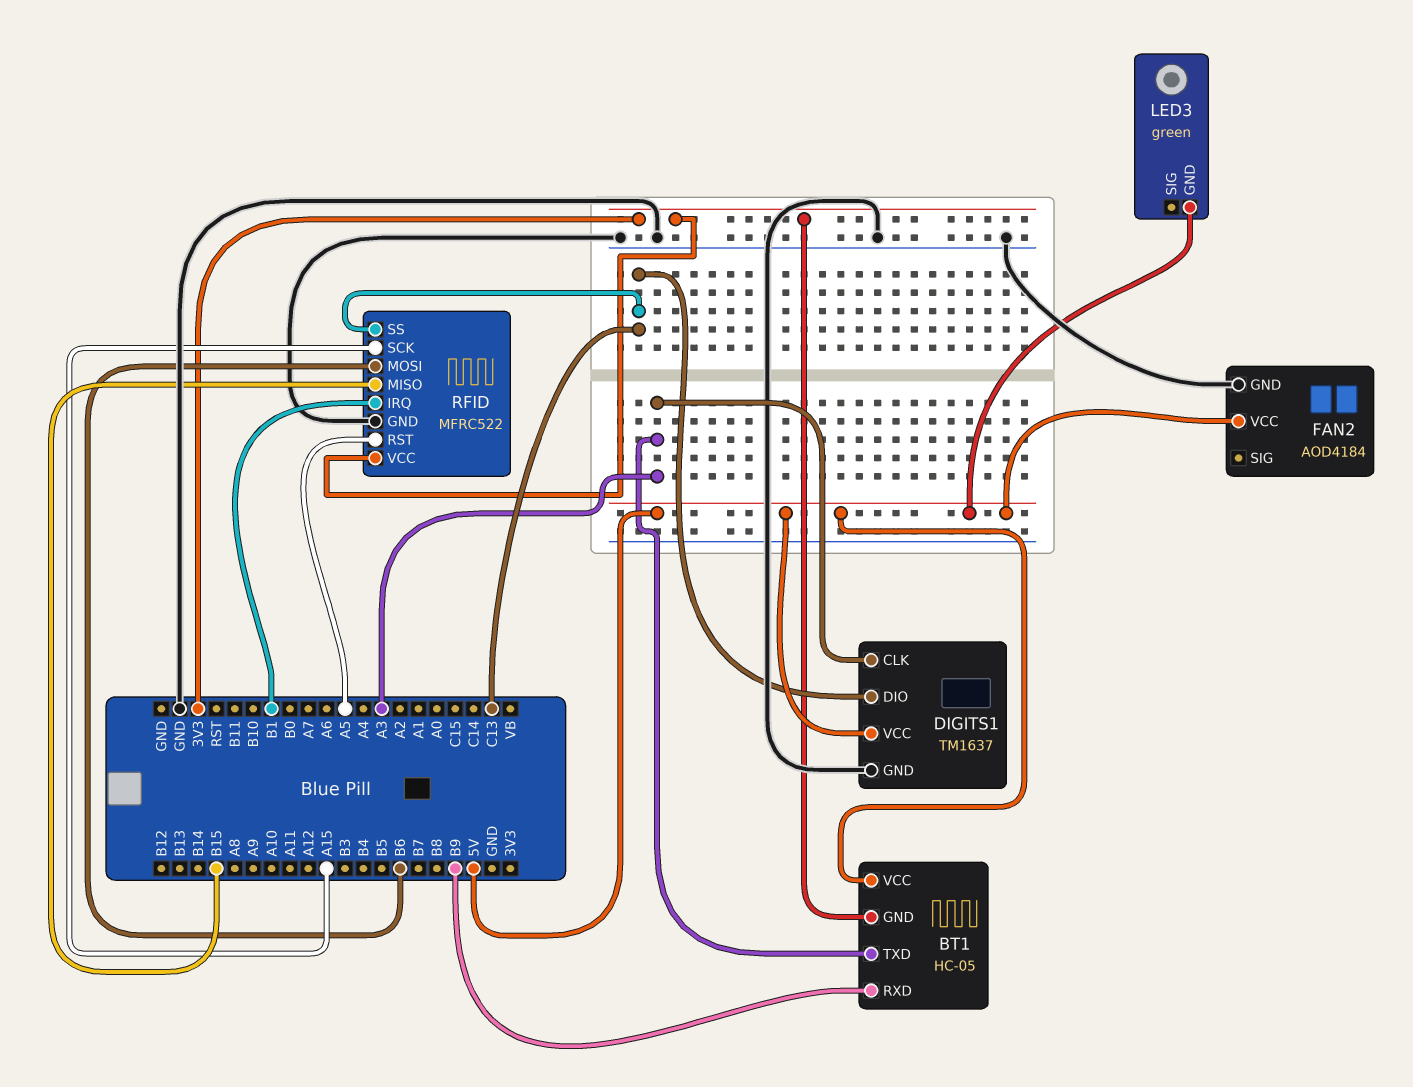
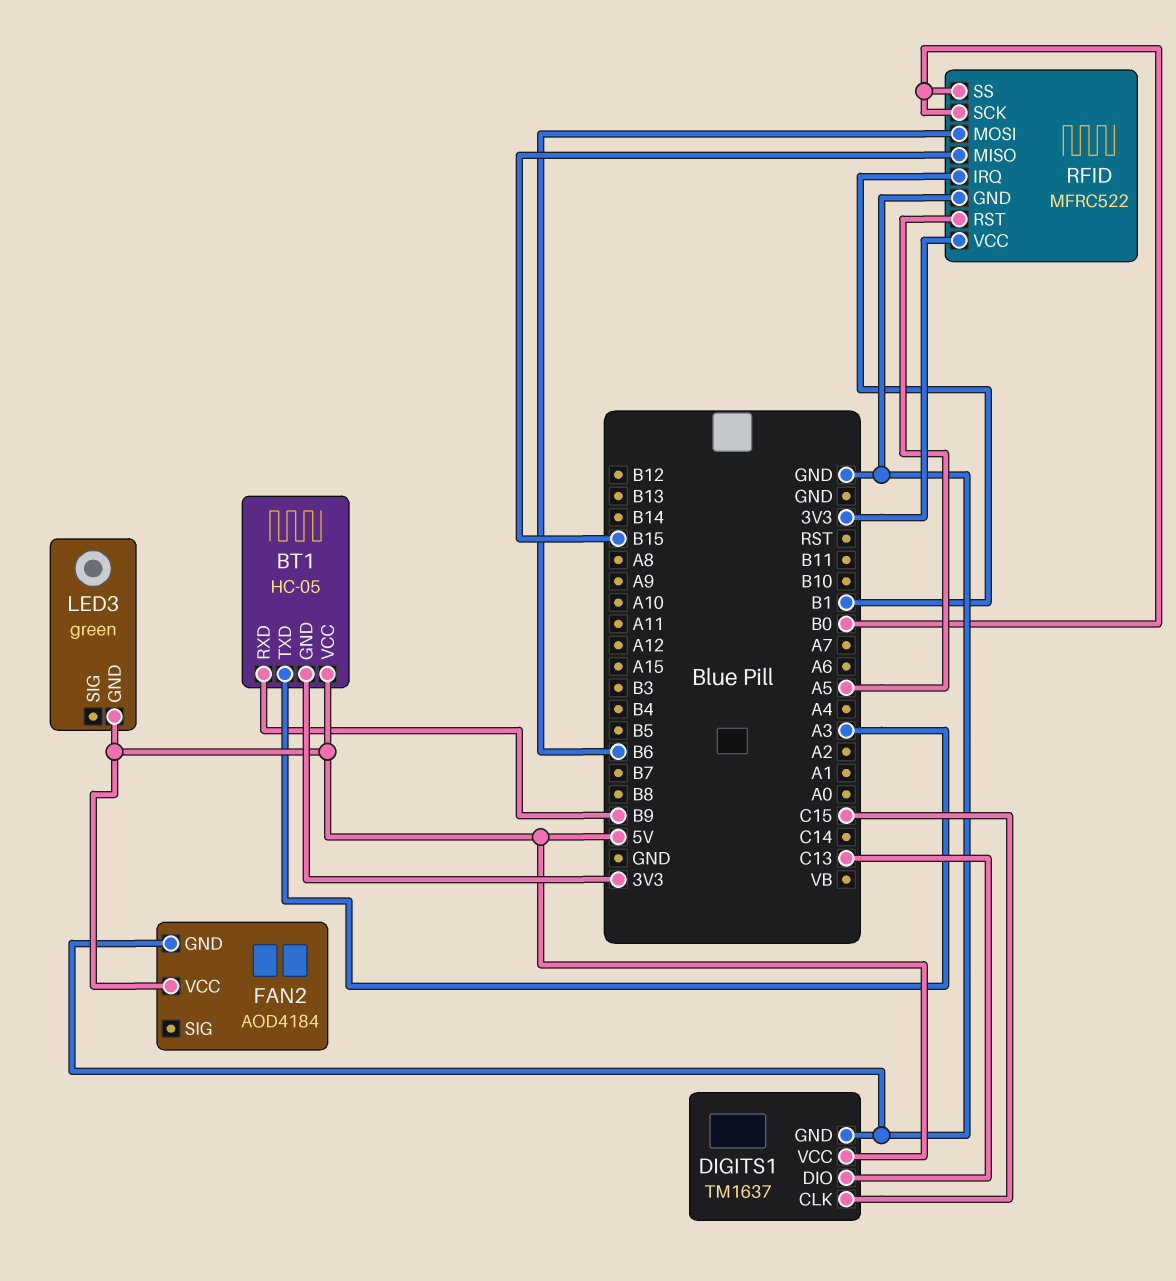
DIGITS1 pin CLK: A3 -> C15
RFID pin SCK: A15 -> B0
RFID pin SS: C13 -> B0

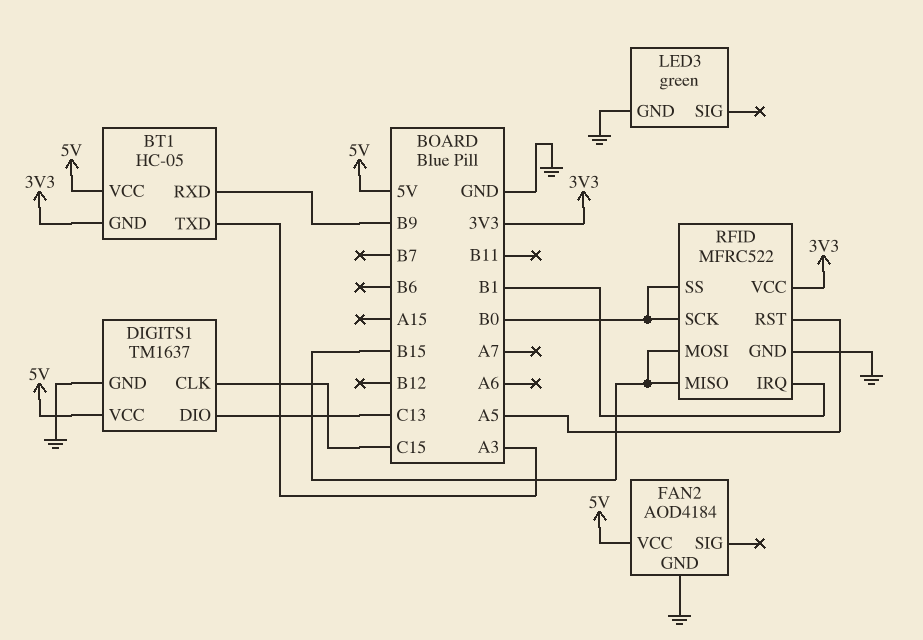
LED3 pin GND: 5V -> GND
RFID pin MOSI: B6 -> B15

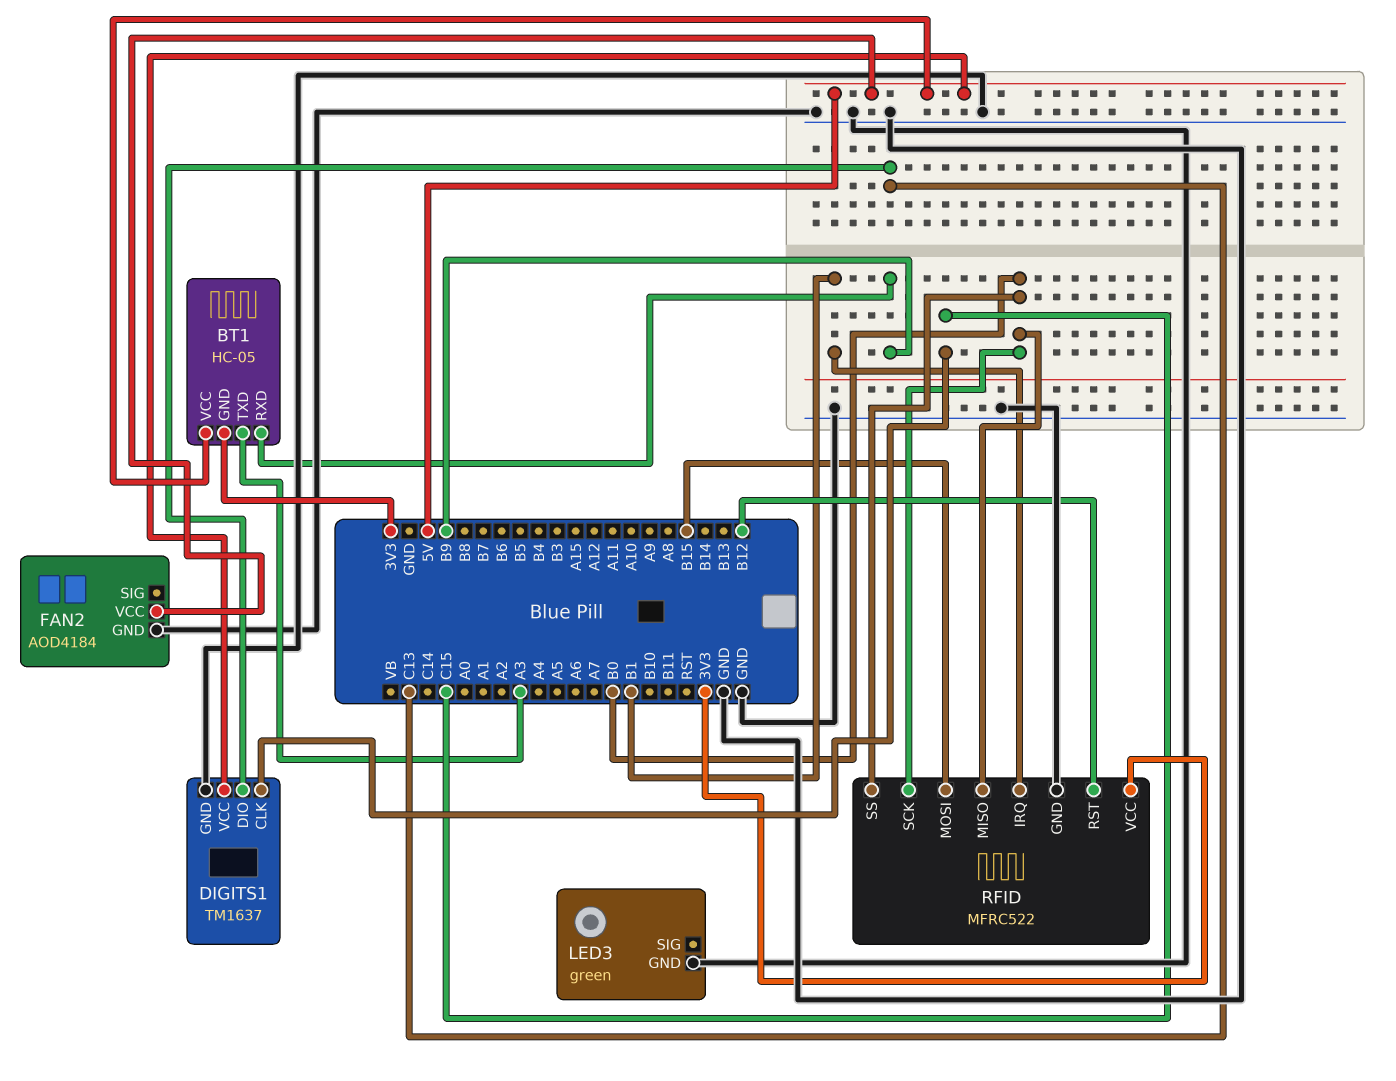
RFID pin MISO: B15 -> B0
RFID pin RST: A5 -> B12

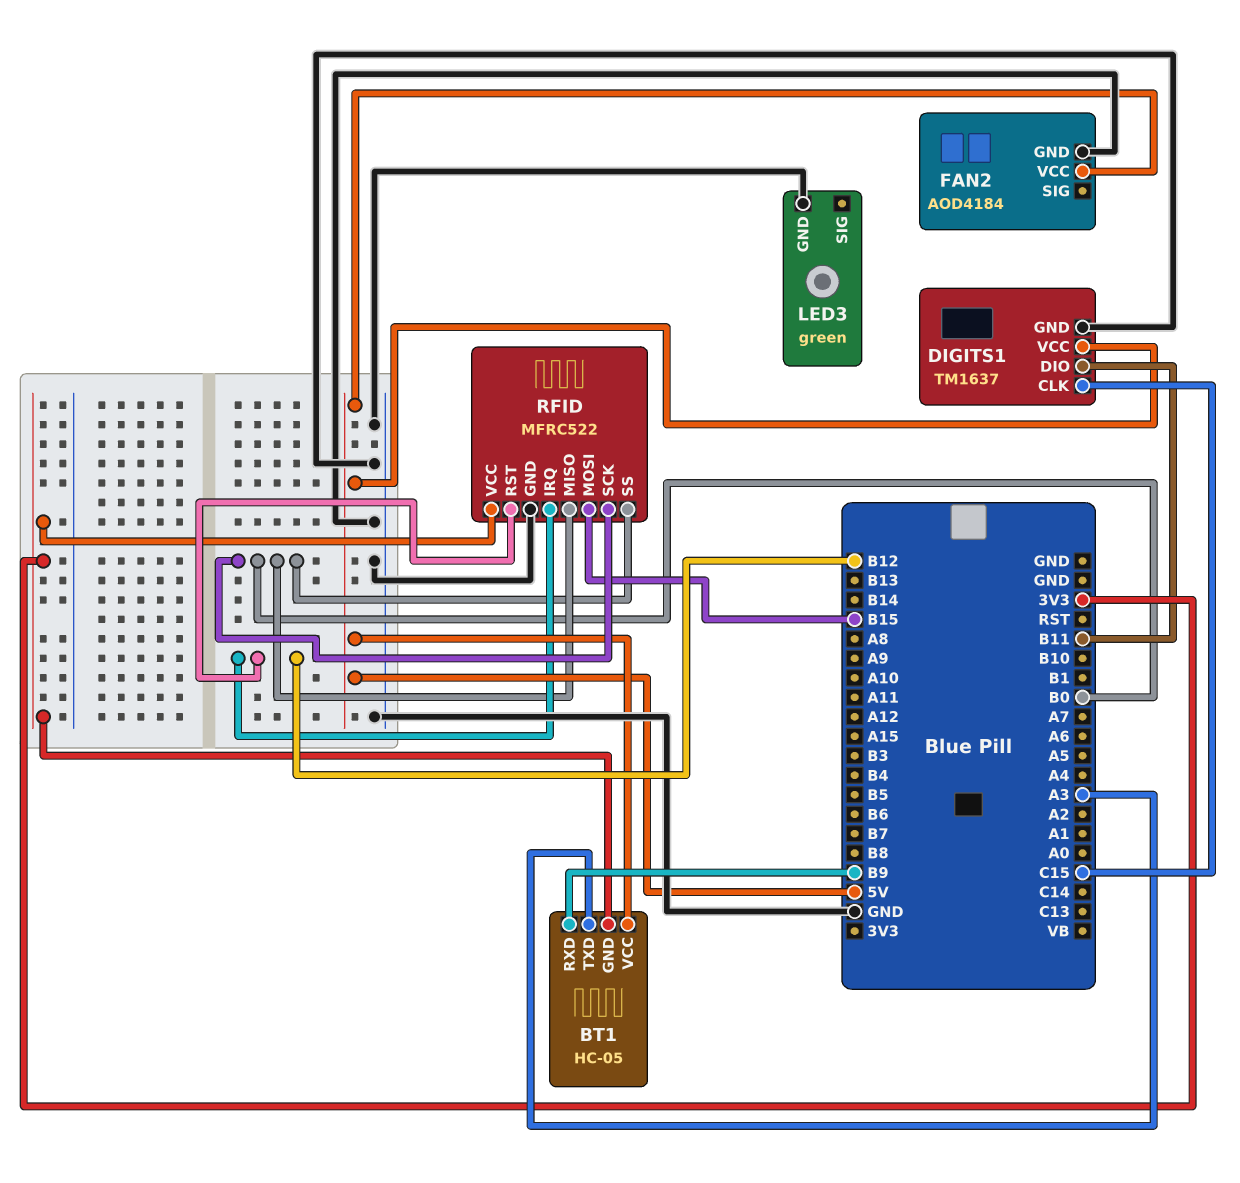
DIGITS1 pin DIO: C13 -> B11
RFID pin IRQ: B1 -> B12

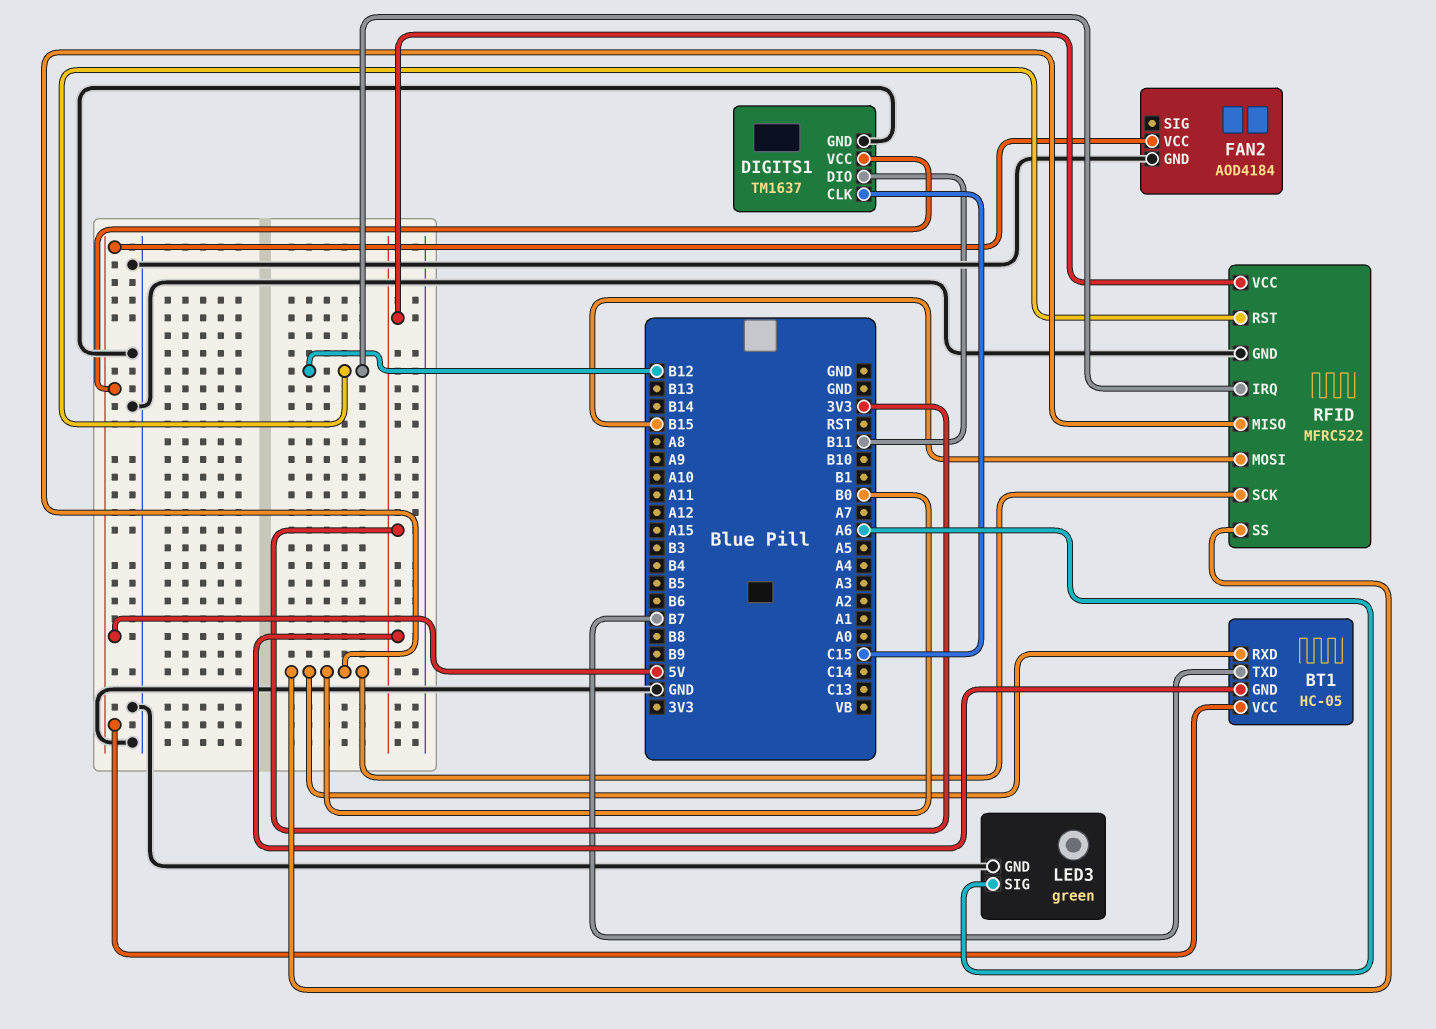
BT1 pin RXD: B9 -> B0
BT1 pin TXD: A3 -> B7
LED3 pin SIG: none -> A6

